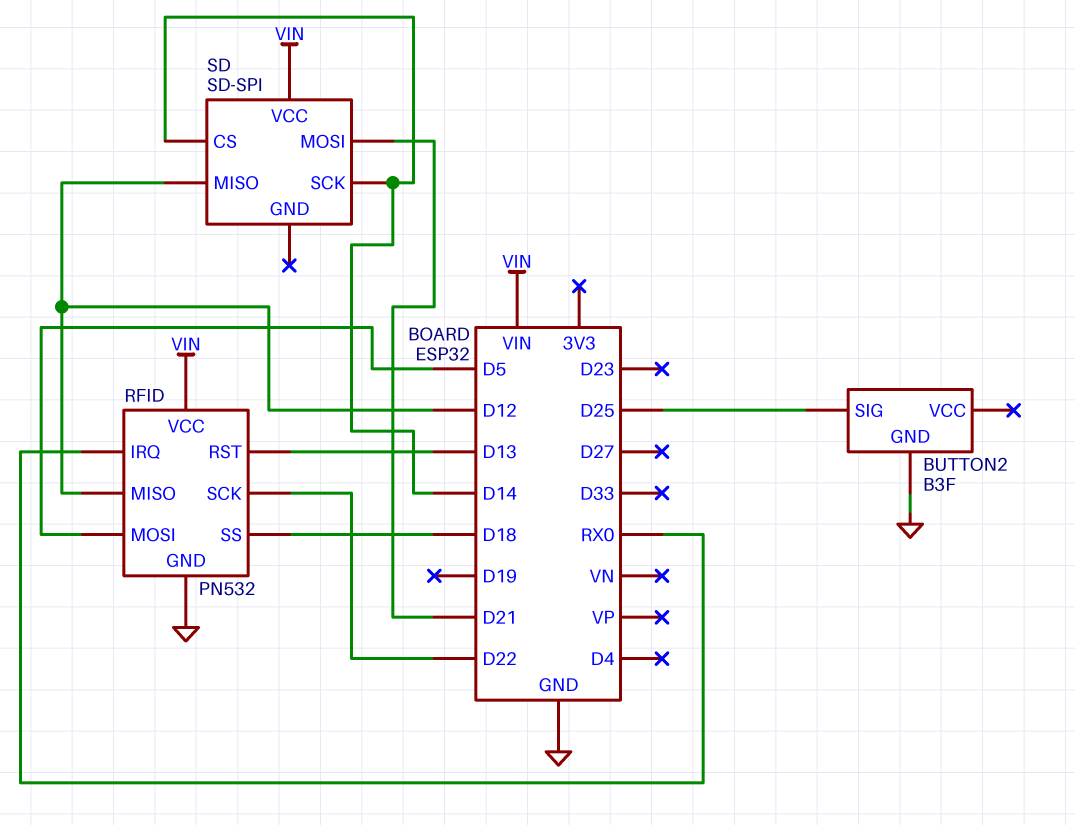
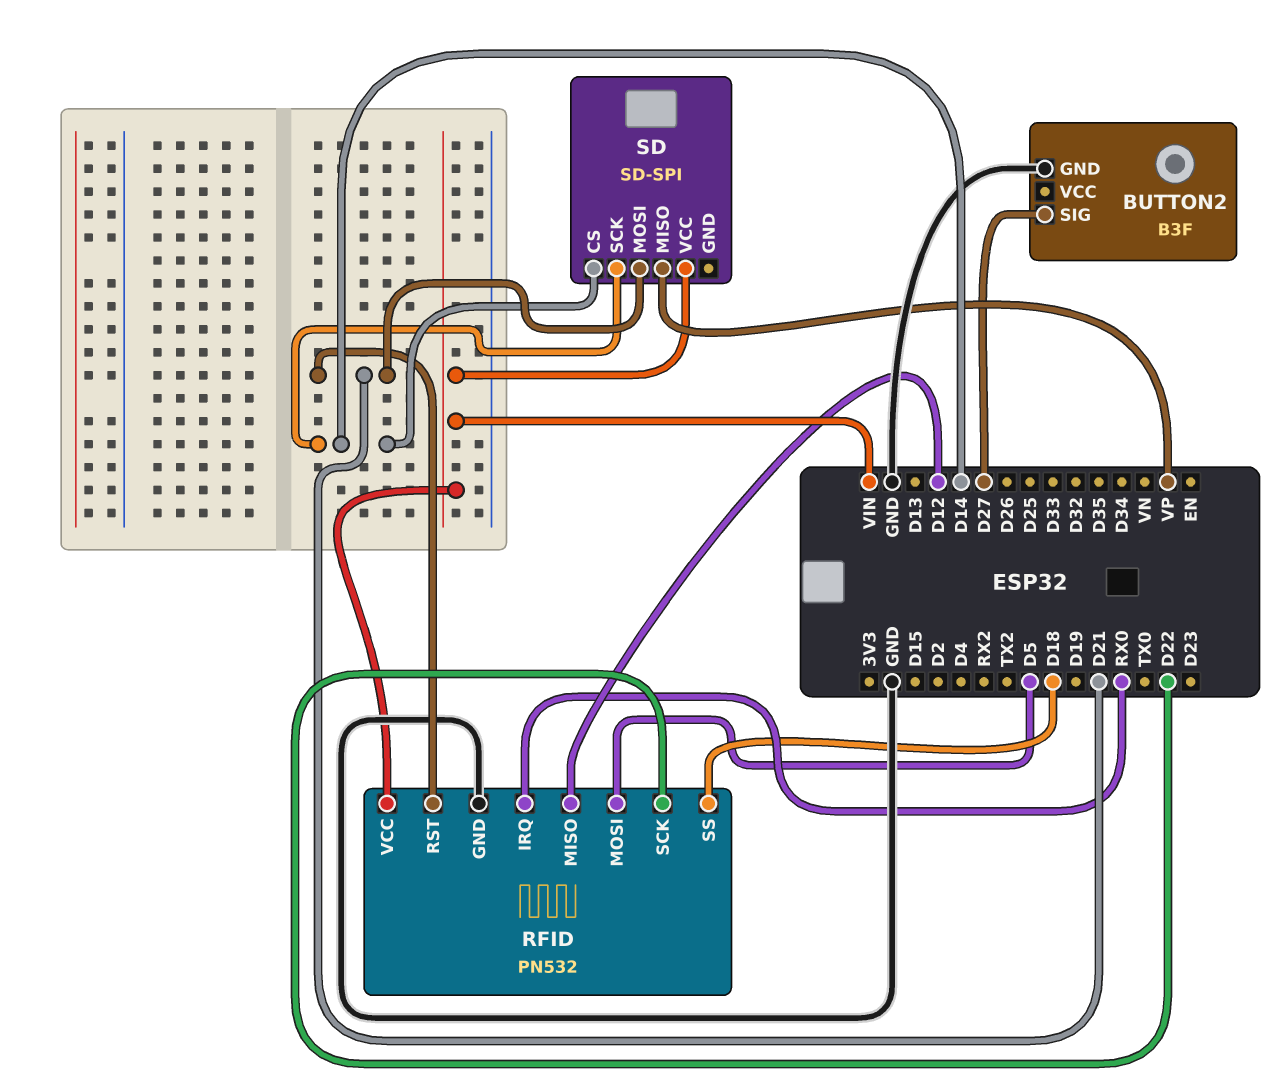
BUTTON2 pin SIG: D25 -> D27
RFID pin RST: D13 -> D21
SD pin MISO: D12 -> VP

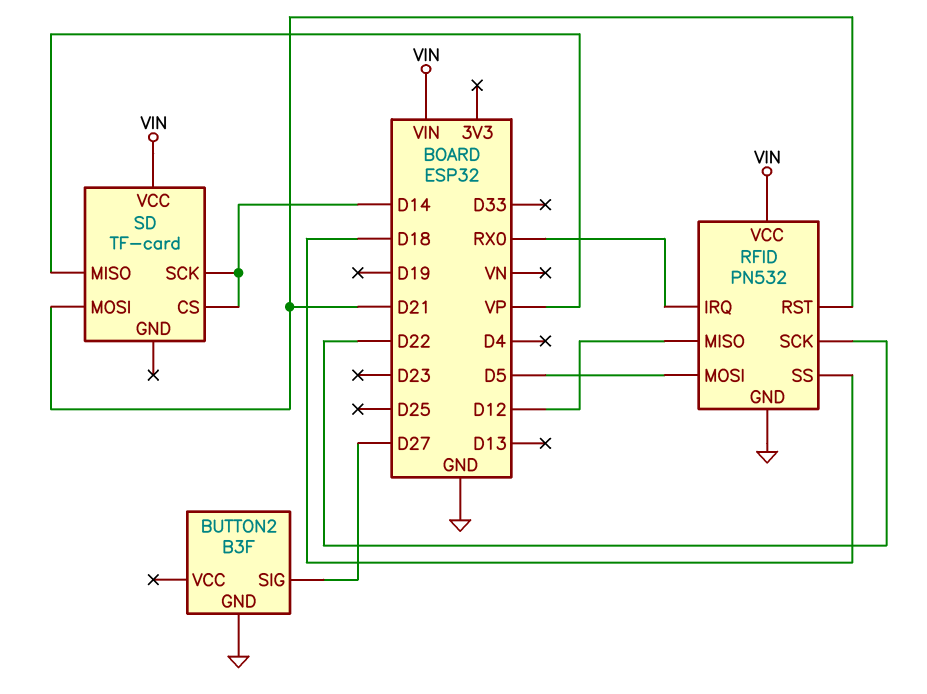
SD: SD-SPI -> TF-card

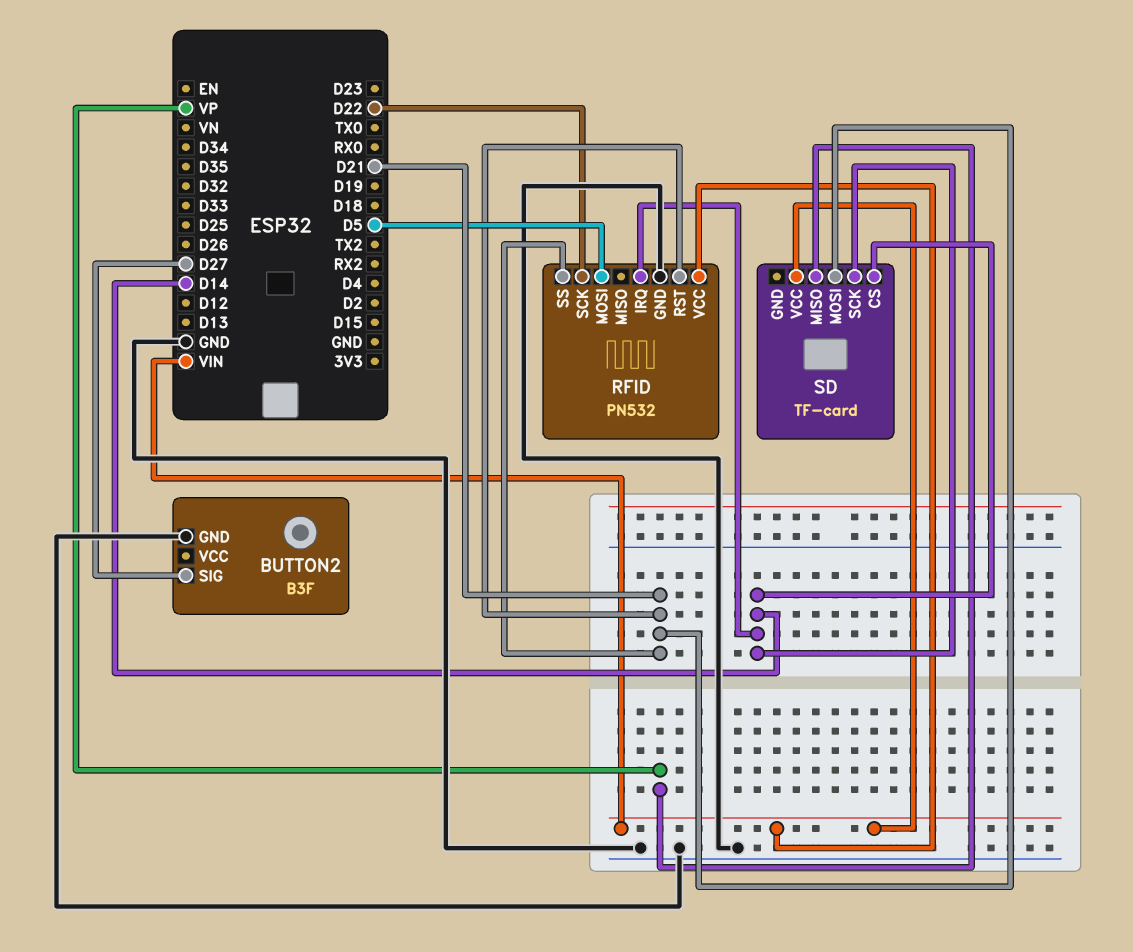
RFID pin IRQ: RX0 -> D14
RFID pin MISO: D12 -> none
RFID pin SS: D18 -> D21

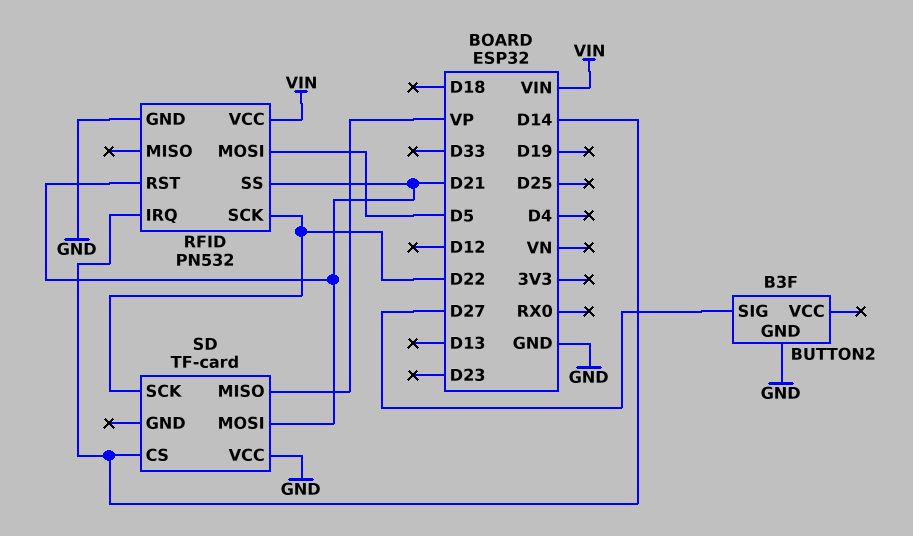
SD pin SCK: D14 -> D22
SD pin VCC: VIN -> GND

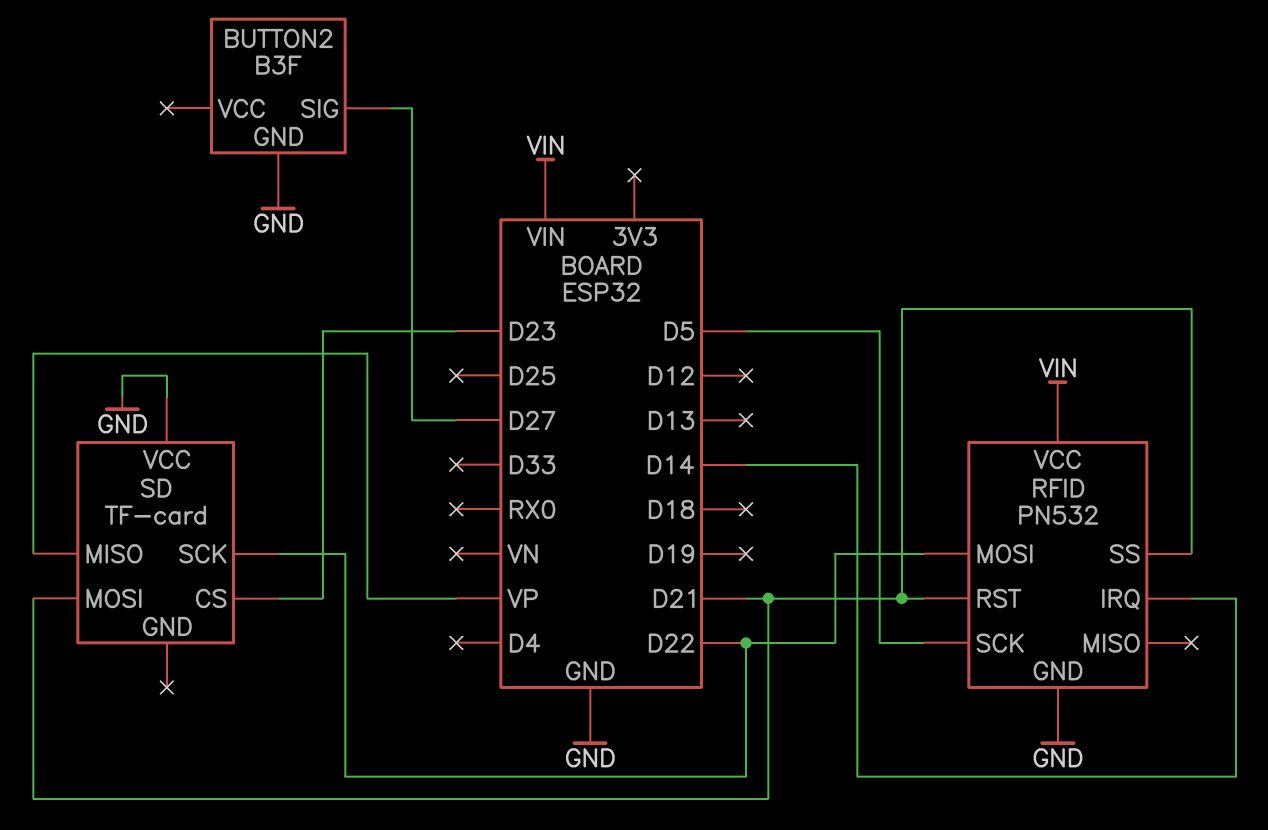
RFID pin MOSI: D5 -> D22
RFID pin SCK: D22 -> D5
SD pin CS: D14 -> D23

